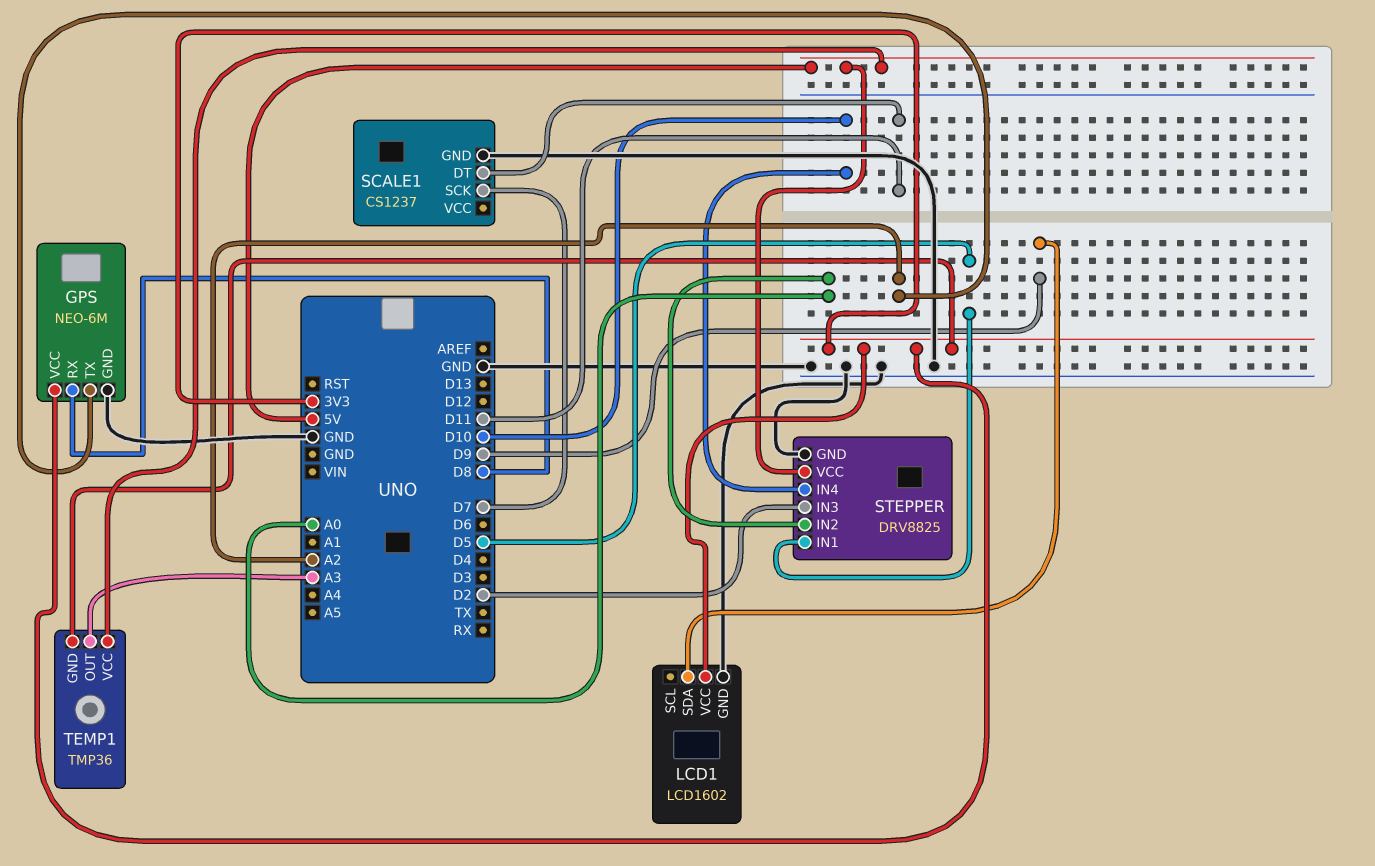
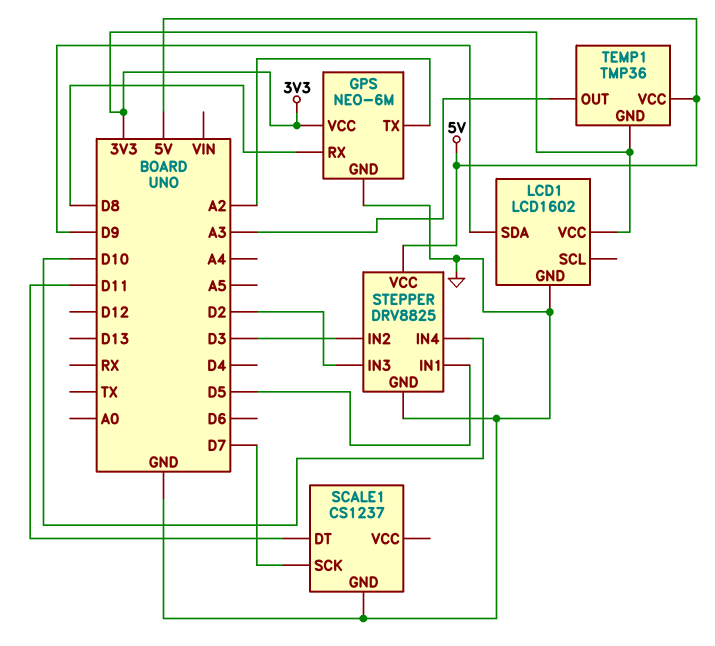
STEPPER pin IN2: A0 -> D3

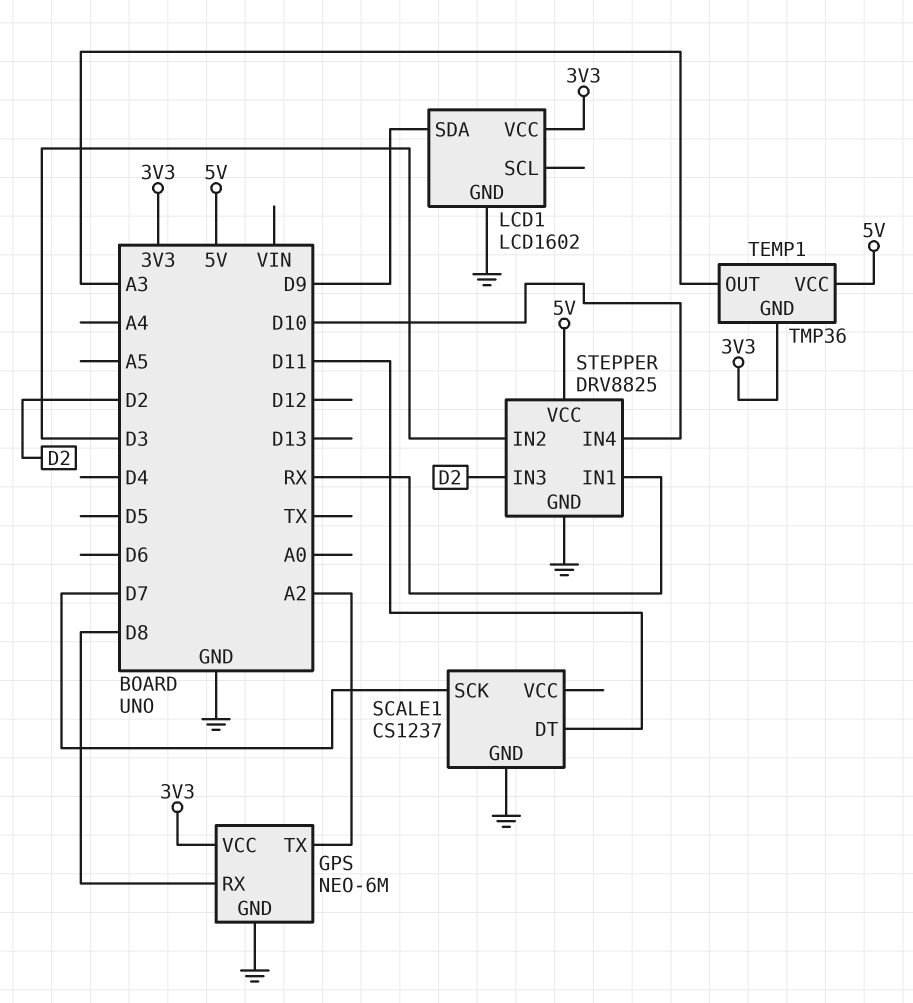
STEPPER pin IN1: D5 -> RX

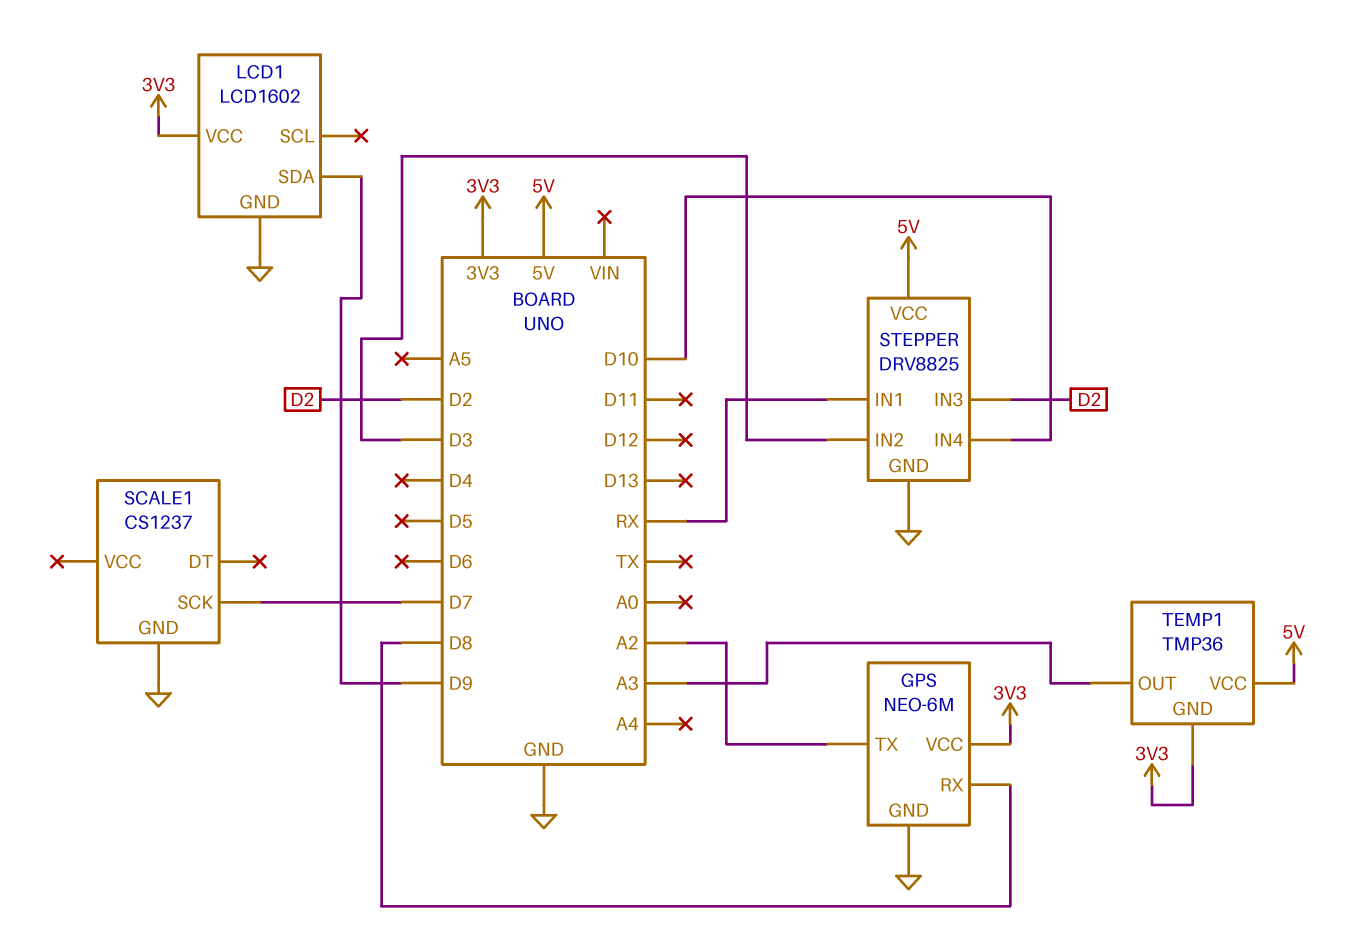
SCALE1 pin DT: D11 -> none

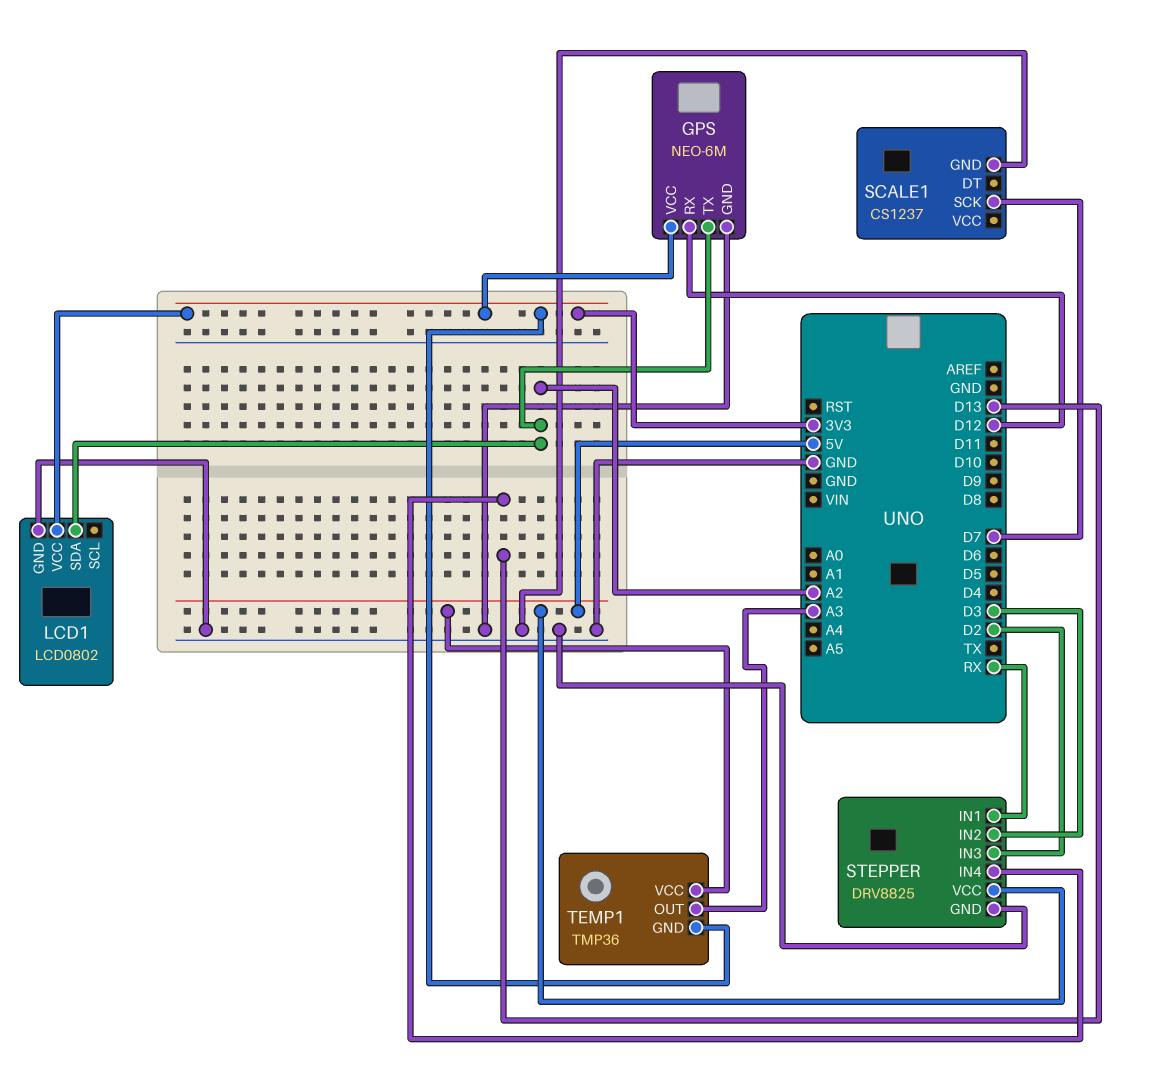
GPS pin RX: D8 -> D12
LCD1: LCD1602 -> LCD0802
LCD1 pin SDA: D9 -> A2
STEPPER pin IN4: D10 -> D13

